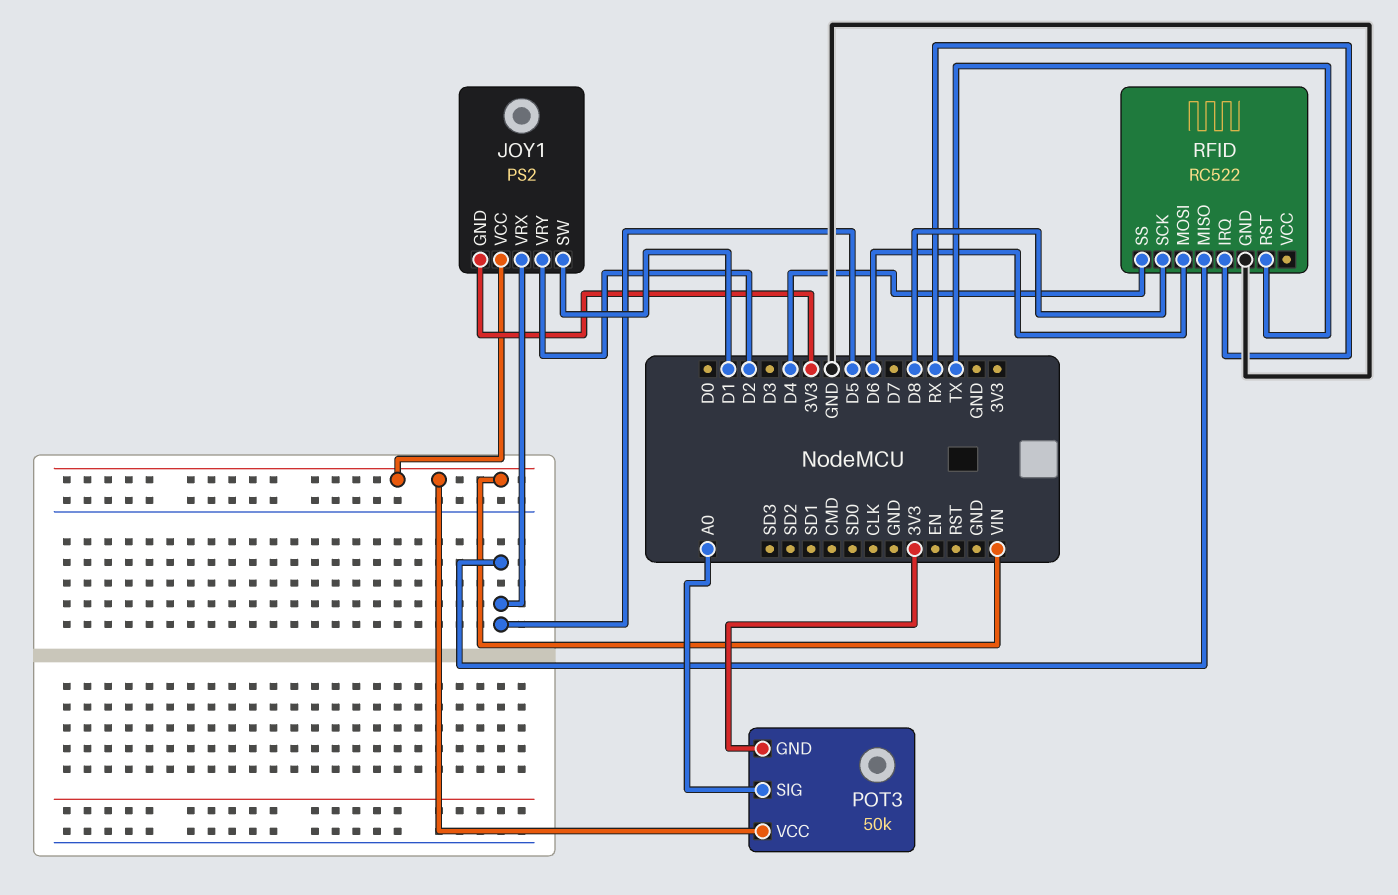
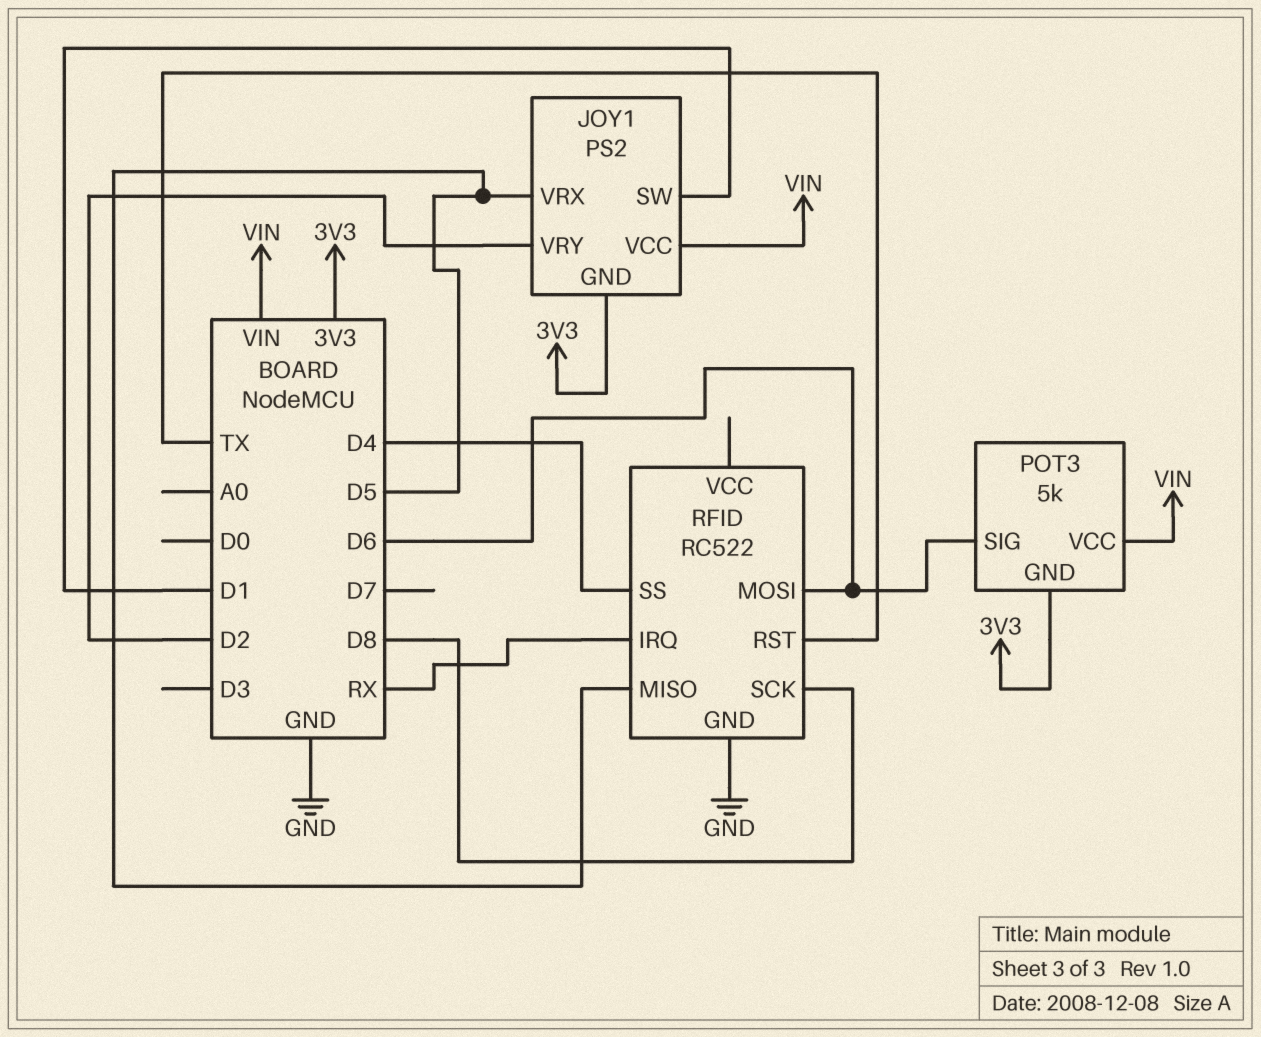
POT3: 50k -> 5k
POT3 pin SIG: A0 -> D6

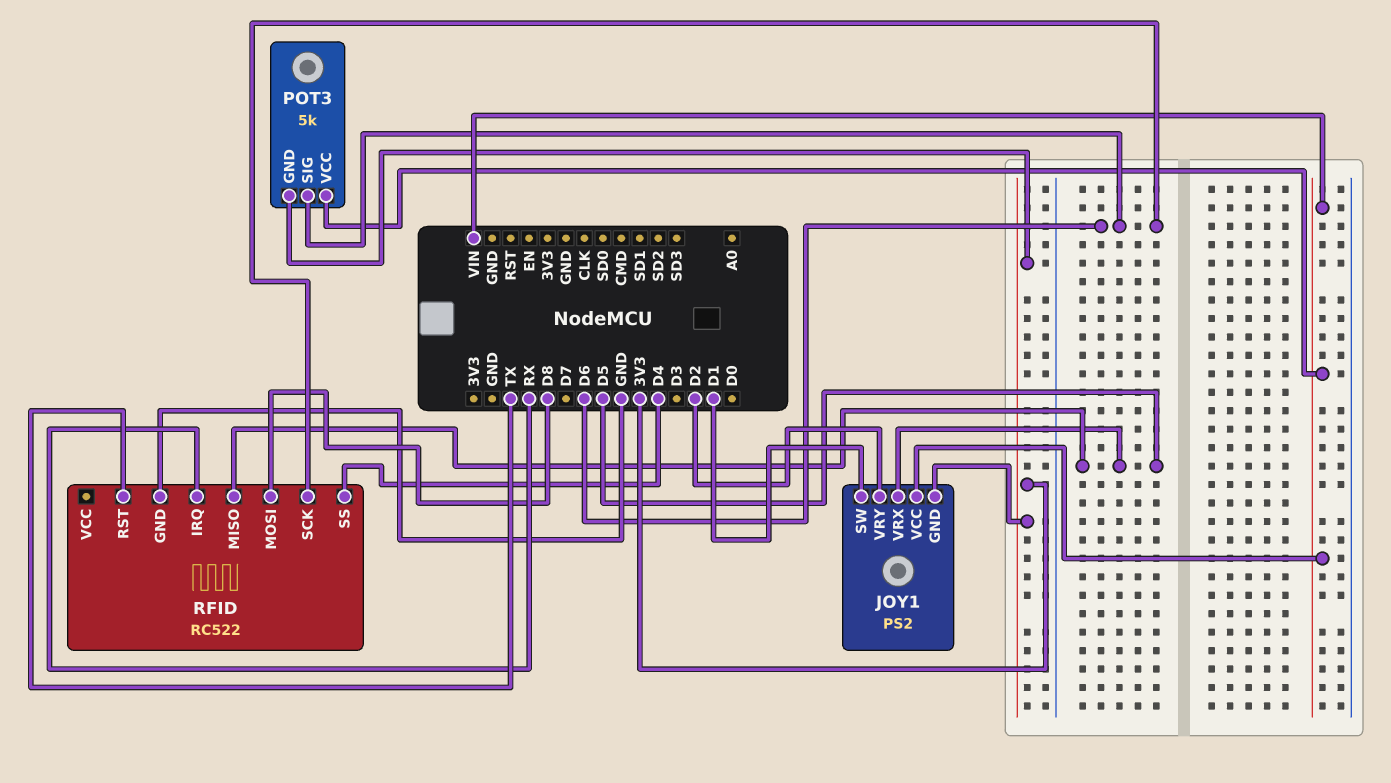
RFID pin MOSI: D6 -> D8
RFID pin SCK: D8 -> D6

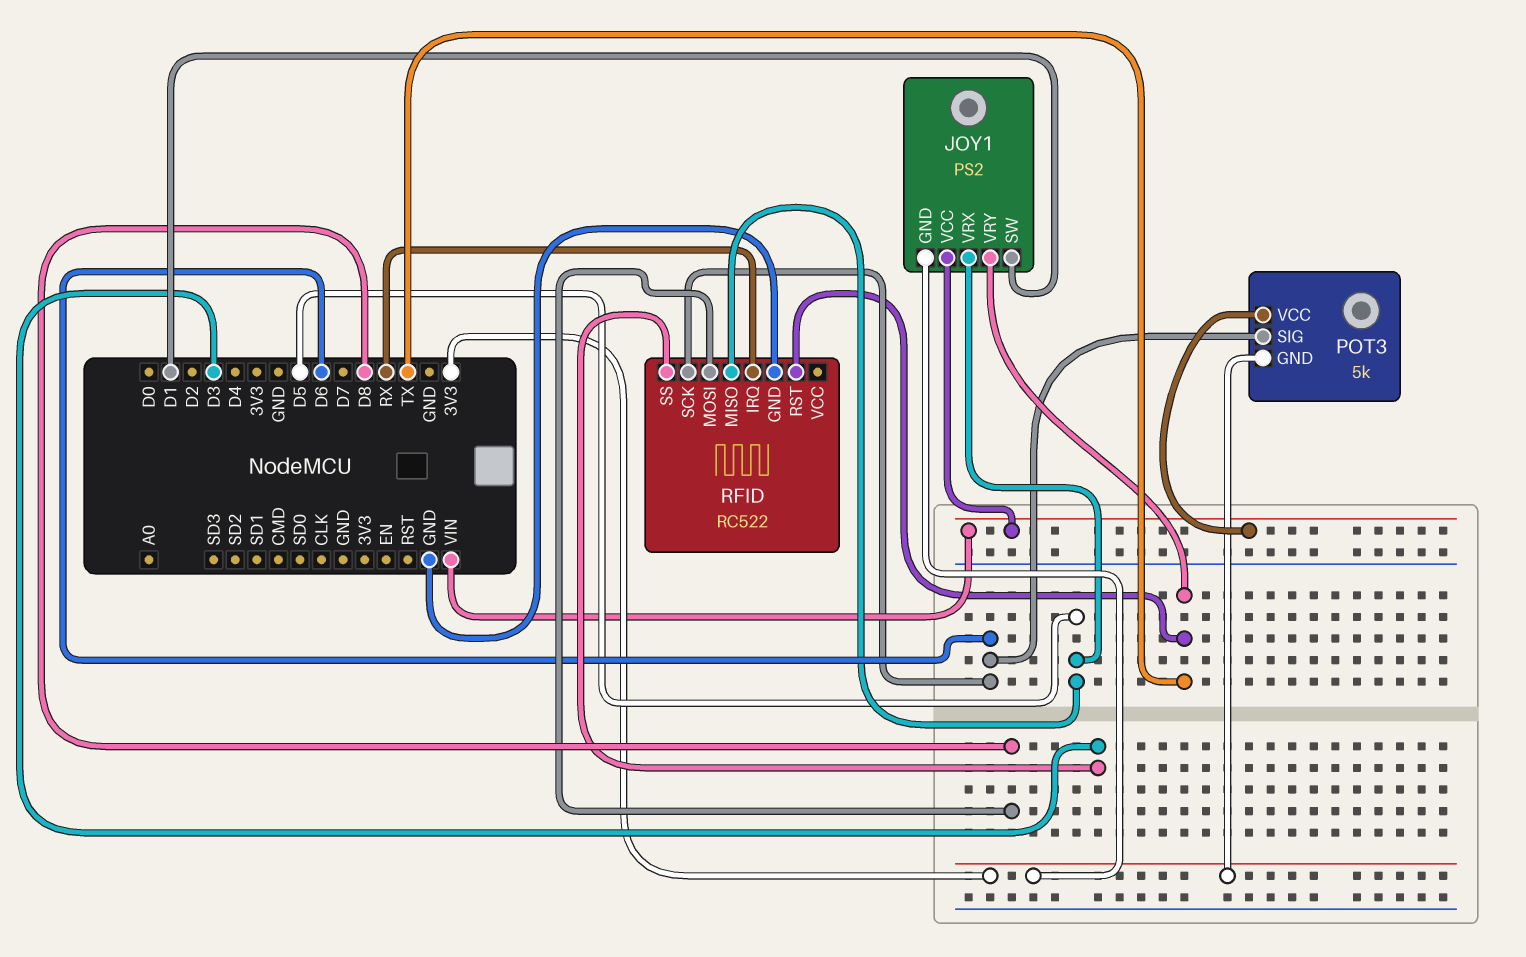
JOY1 pin VRY: D2 -> TX
RFID pin SS: D4 -> D3

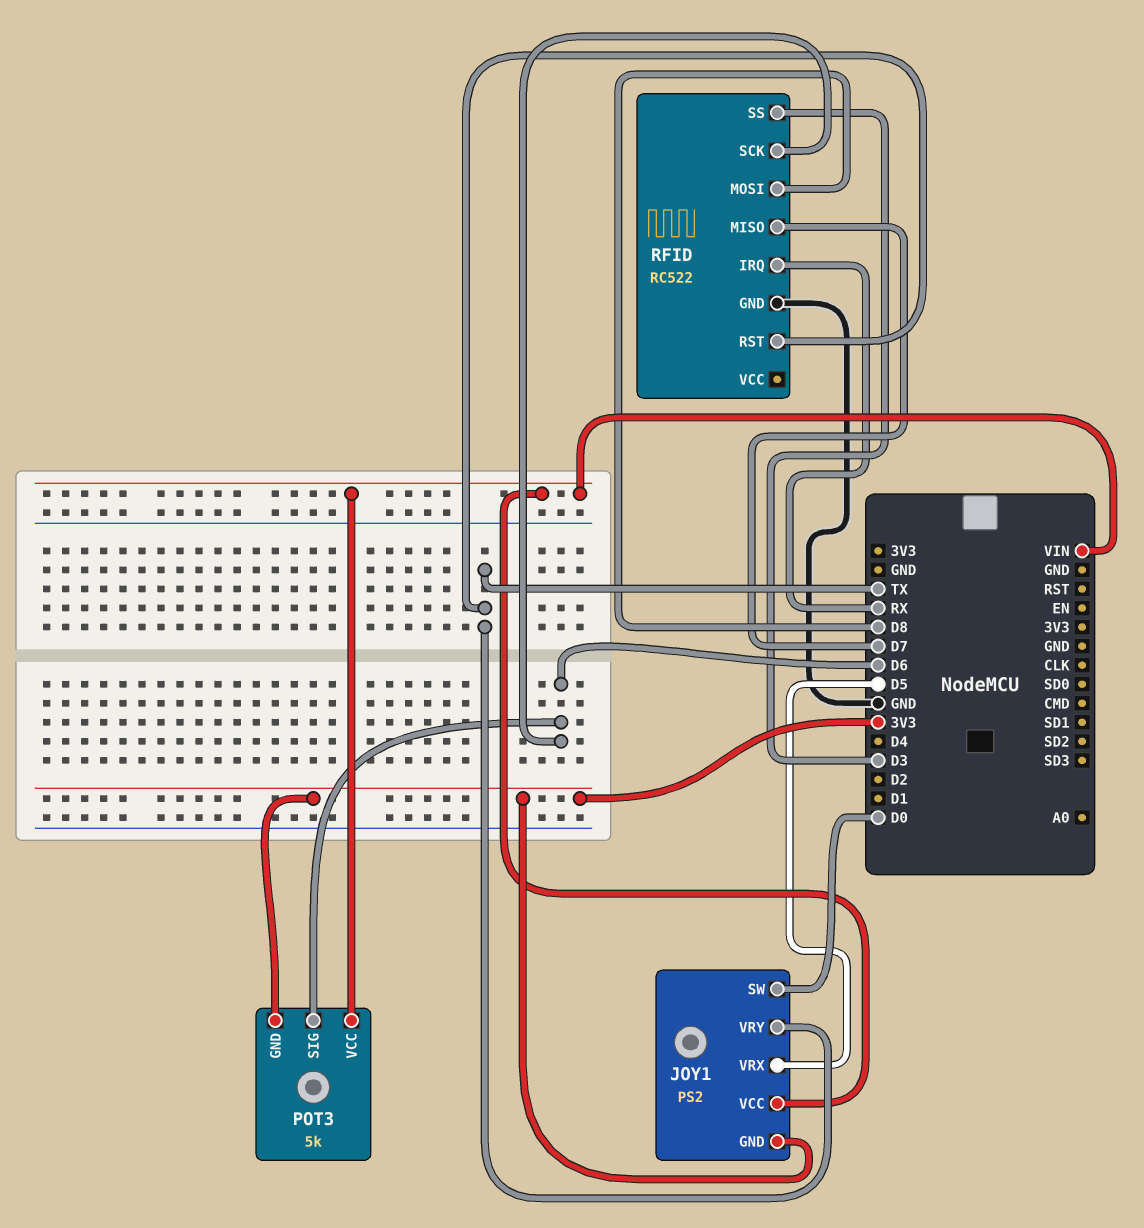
JOY1 pin SW: D1 -> D0
RFID pin MISO: D5 -> D7

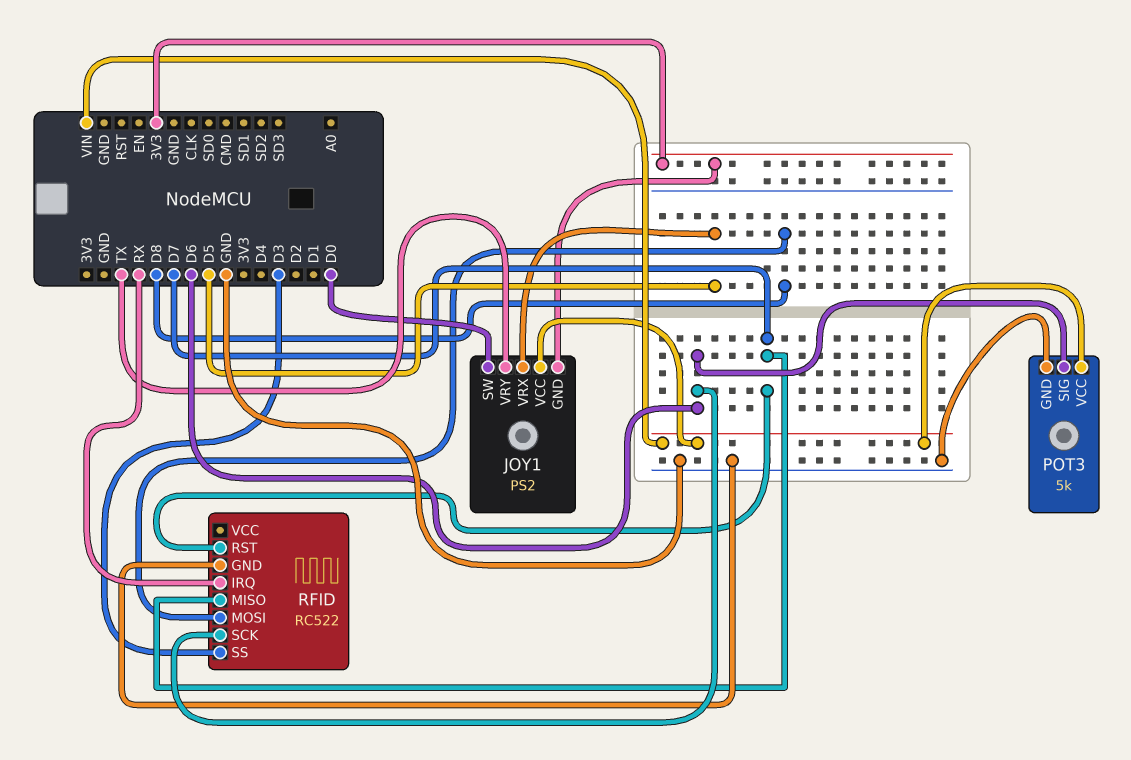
POT3 pin GND: 3V3 -> GND
RFID pin RST: TX -> D7

